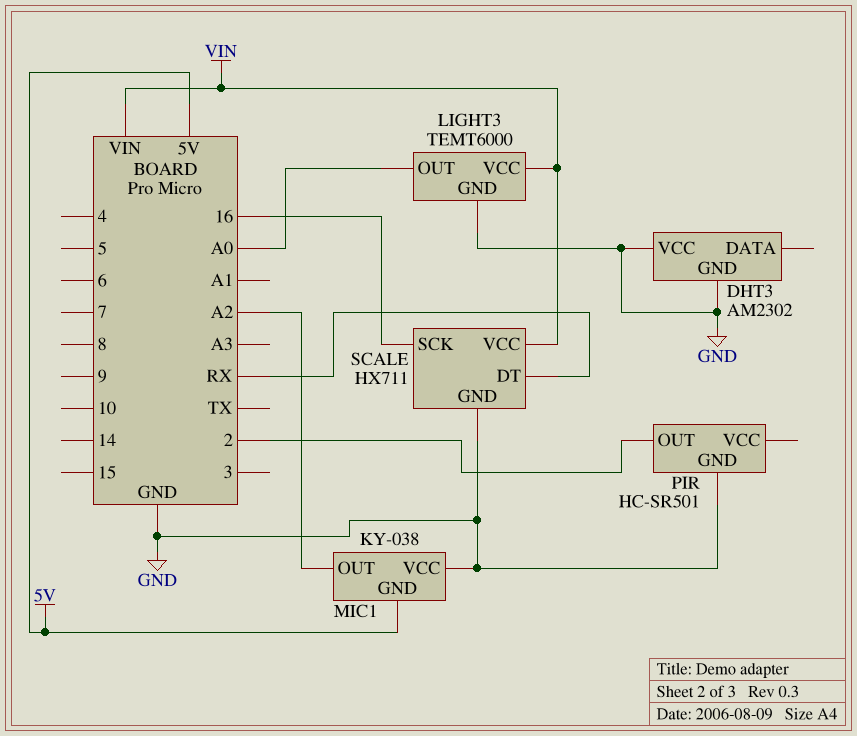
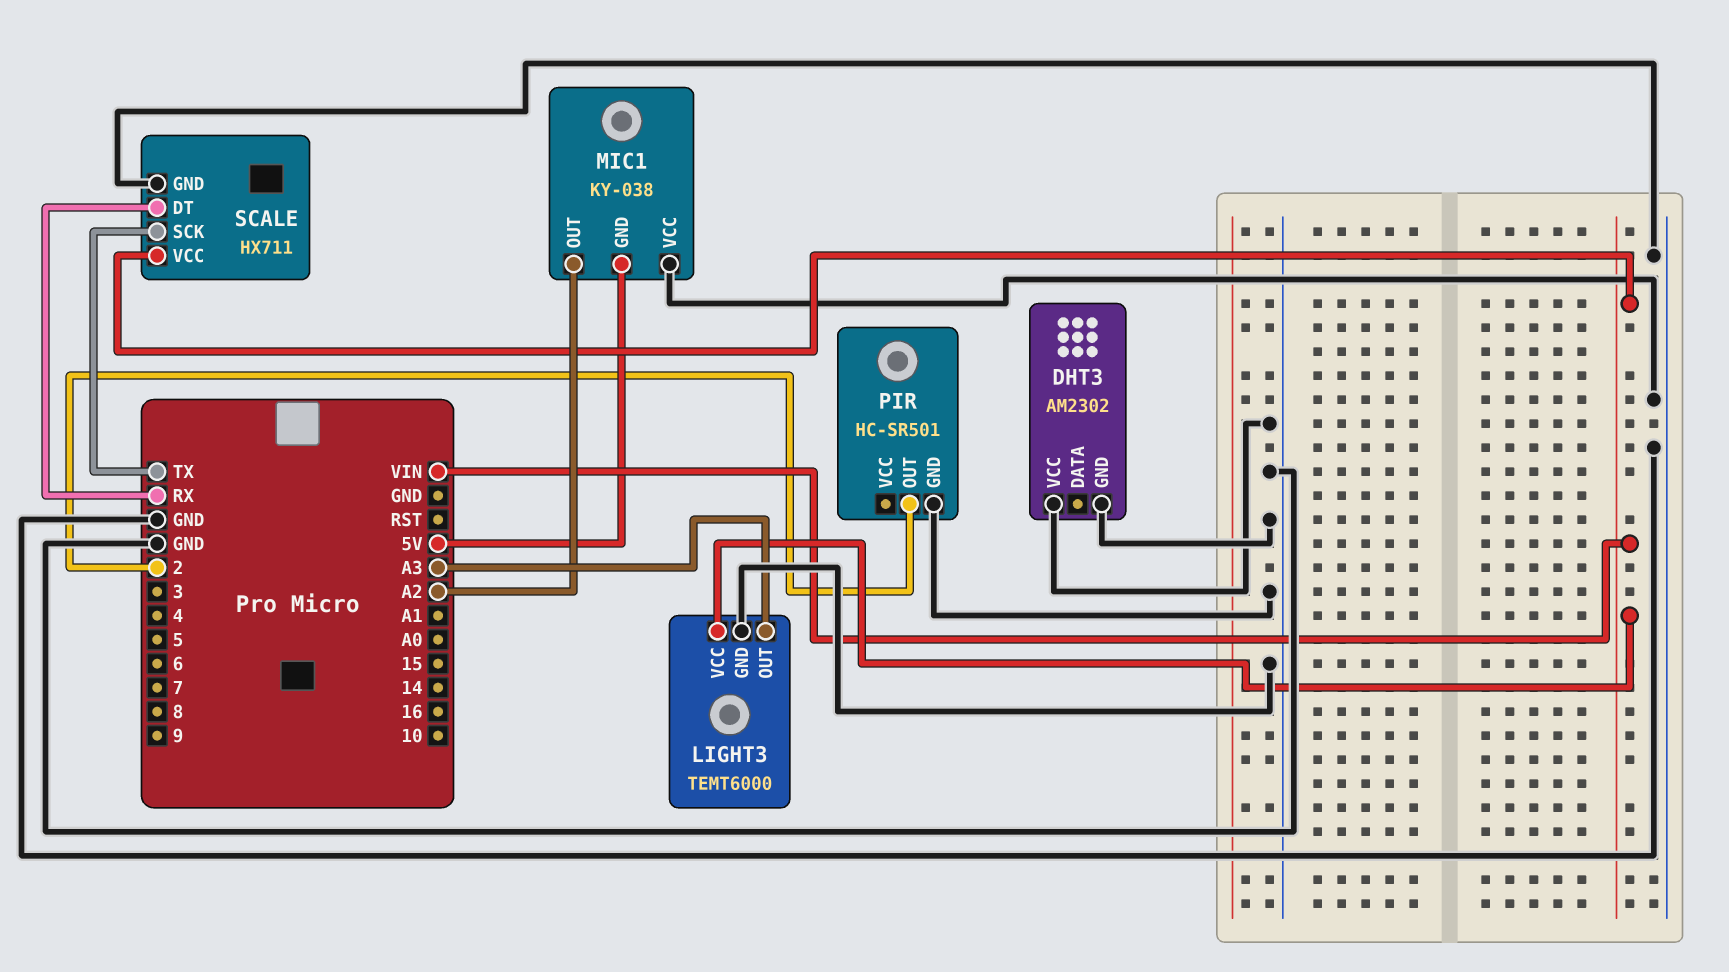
LIGHT3 pin OUT: A0 -> A3
SCALE pin SCK: 16 -> TX

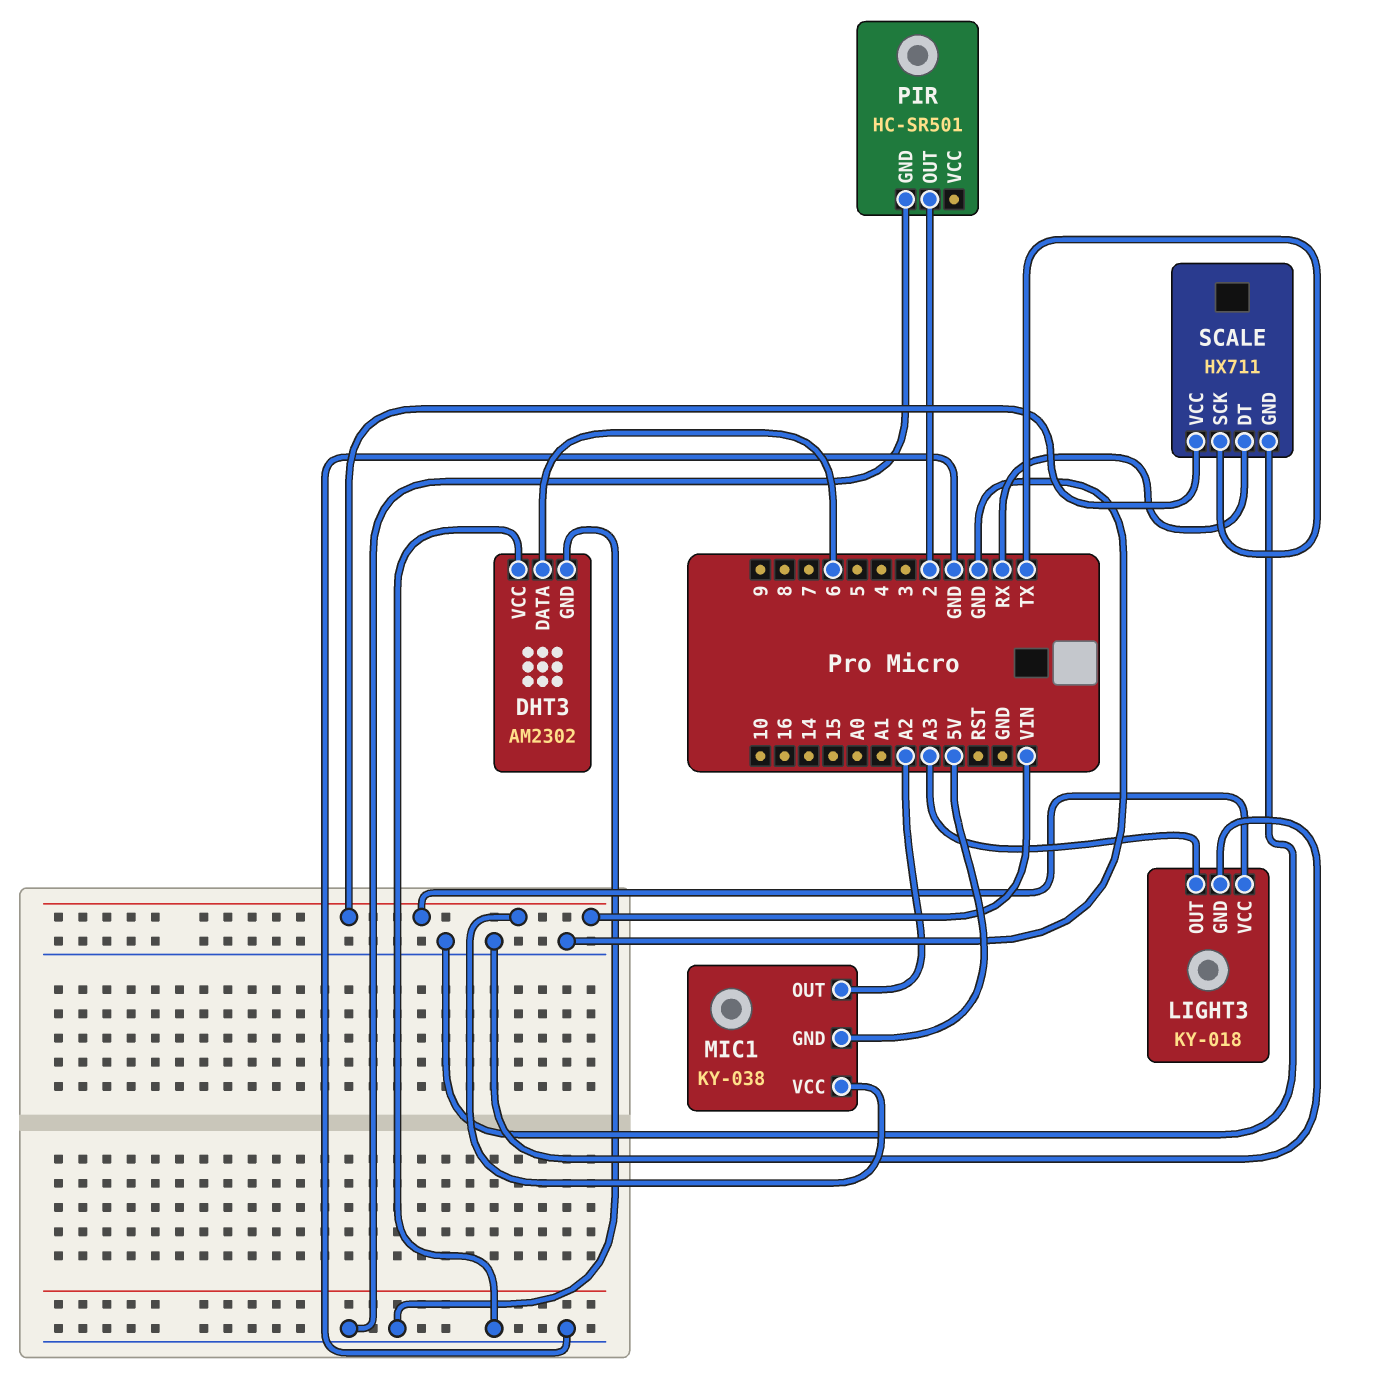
DHT3 pin DATA: none -> 6
LIGHT3: TEMT6000 -> KY-018
MIC1 pin VCC: GND -> VIN

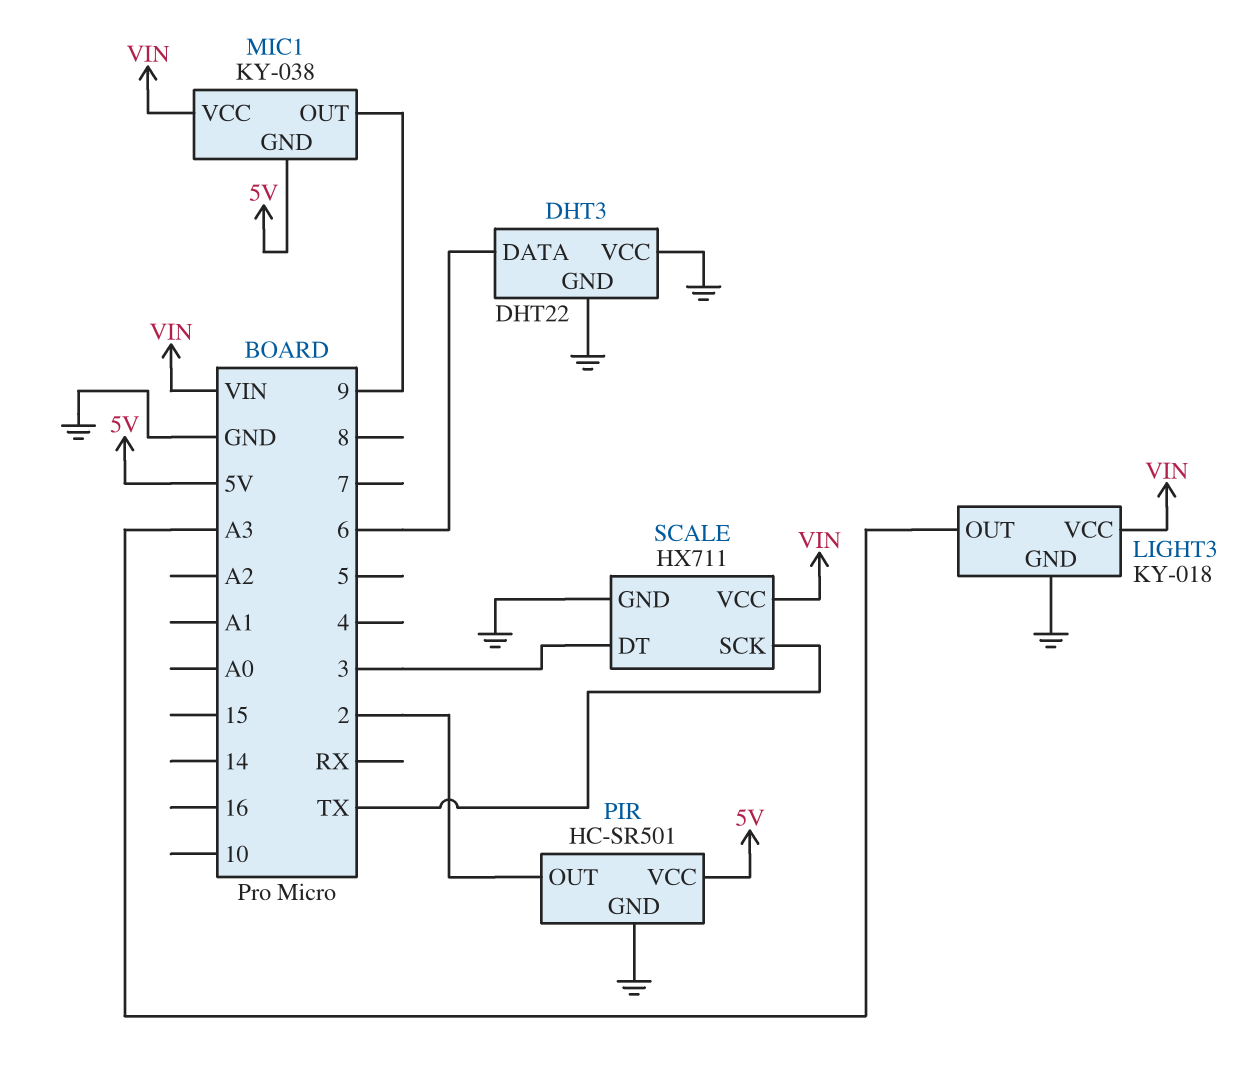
DHT3: AM2302 -> DHT22
MIC1 pin OUT: A2 -> 9
PIR pin VCC: none -> 5V
SCALE pin DT: RX -> 3

